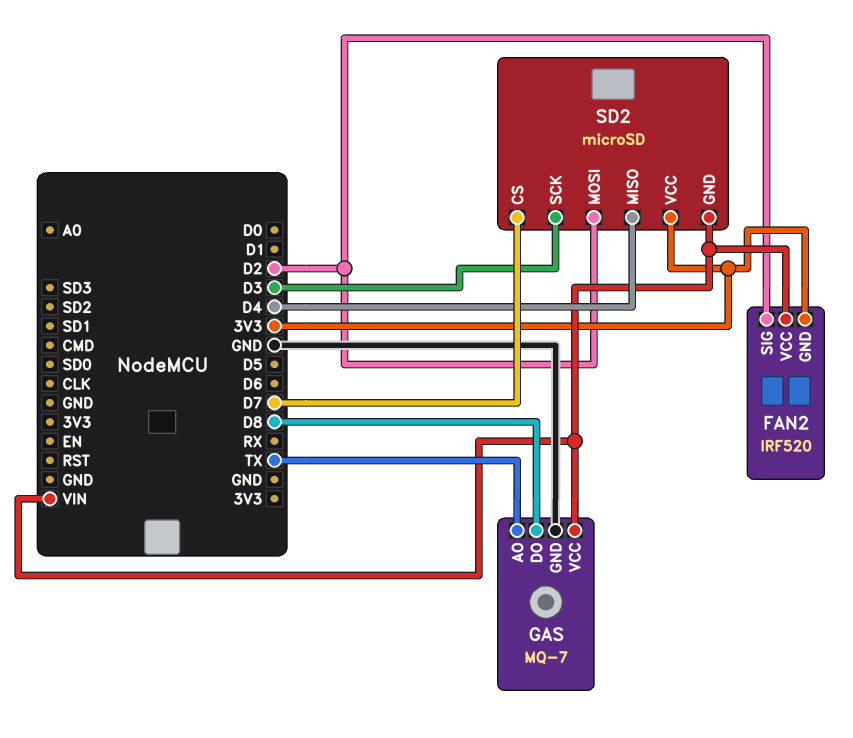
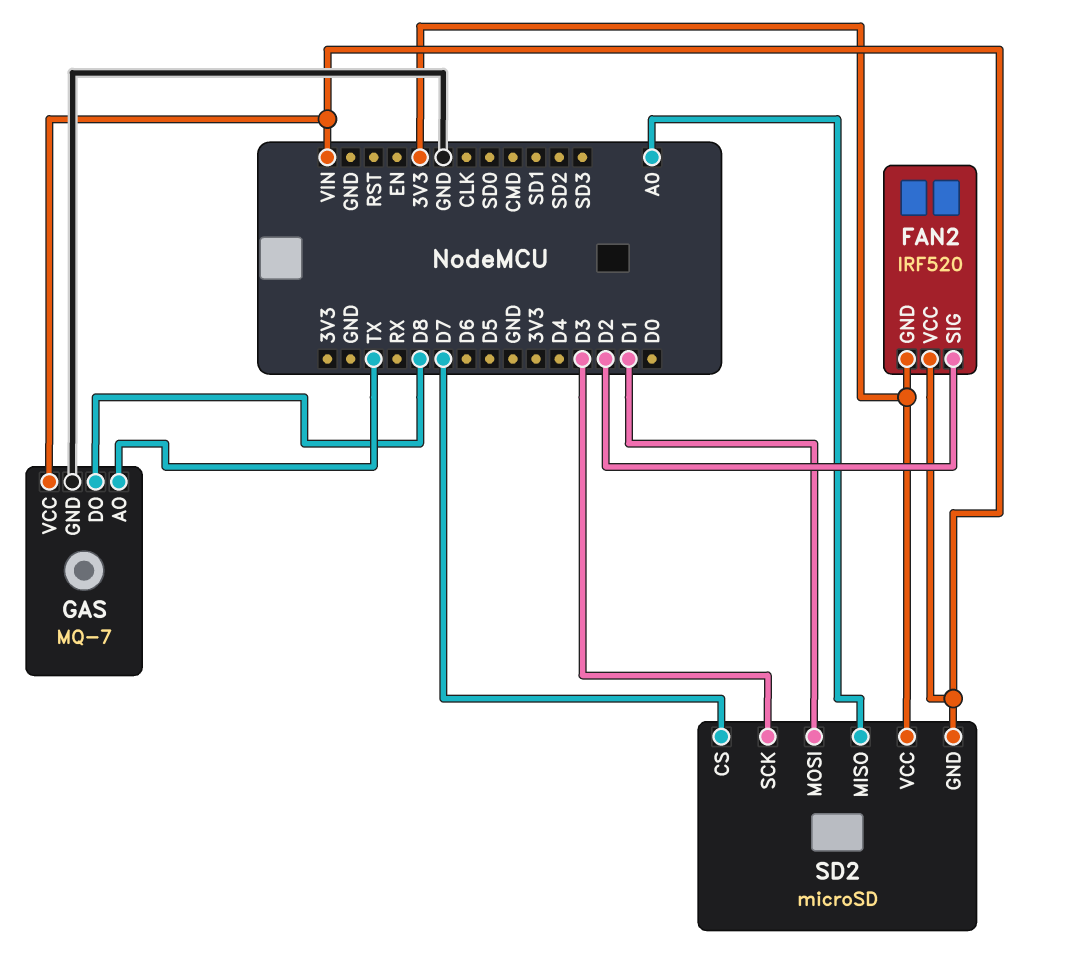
SD2 pin MISO: D4 -> A0
SD2 pin MOSI: D2 -> D1

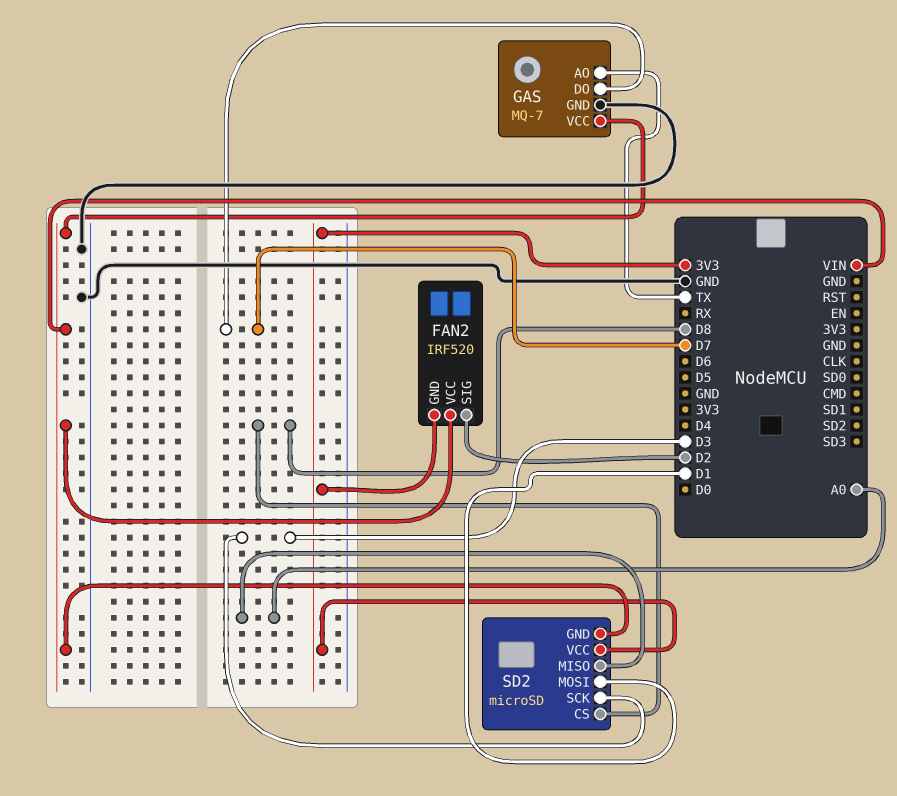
GAS pin DO: D8 -> D7
SD2 pin CS: D7 -> D8

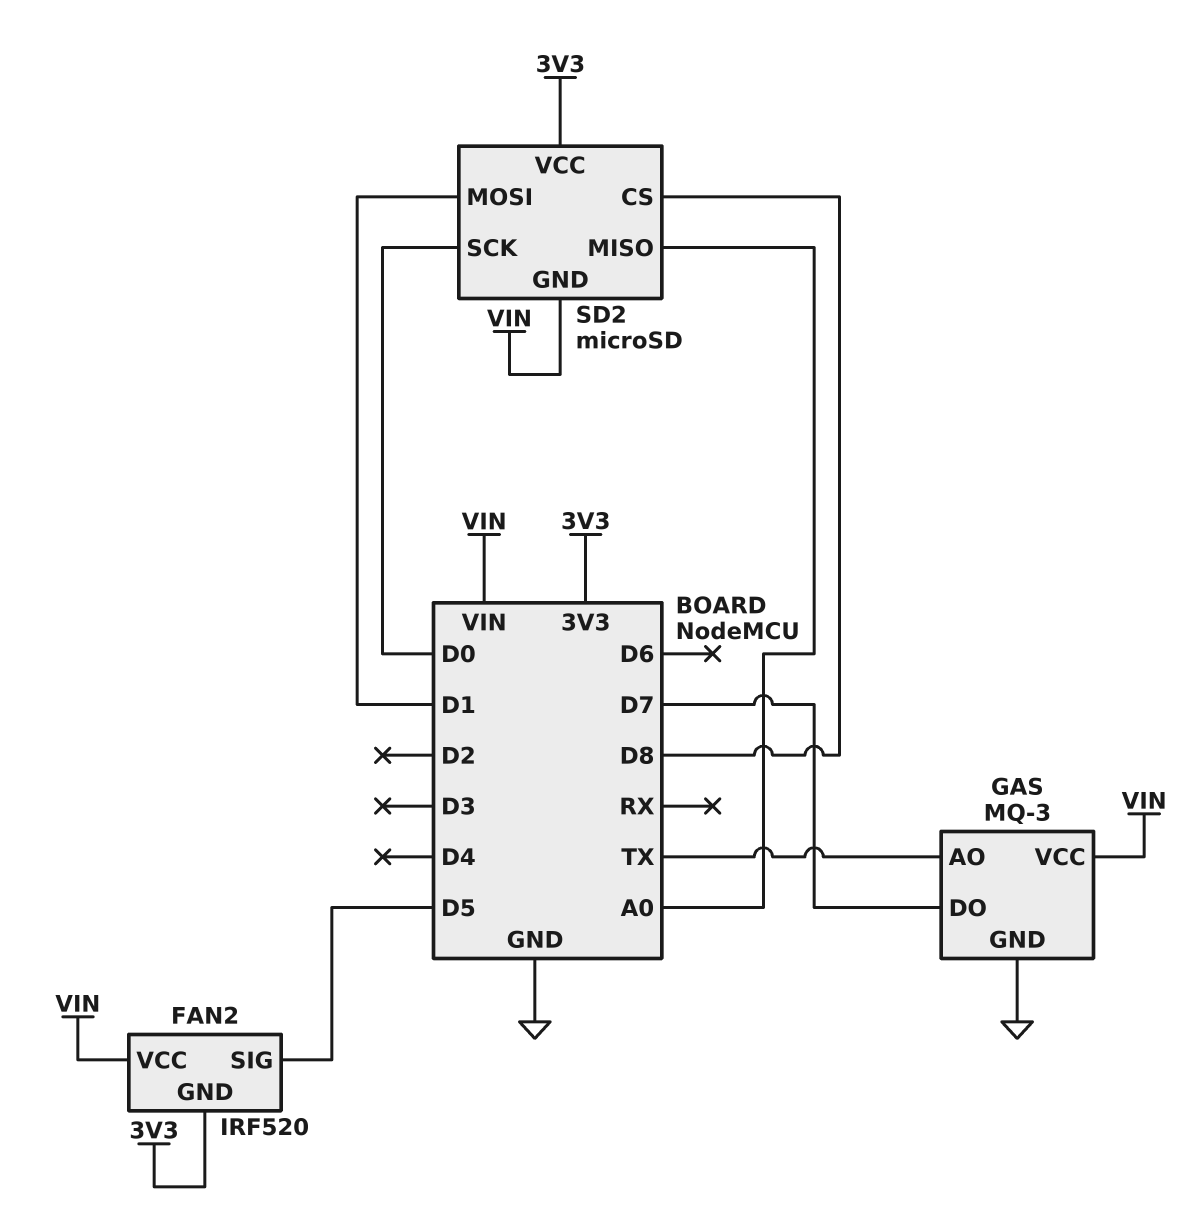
FAN2 pin SIG: D2 -> D5
GAS: MQ-7 -> MQ-3
SD2 pin SCK: D3 -> D0

